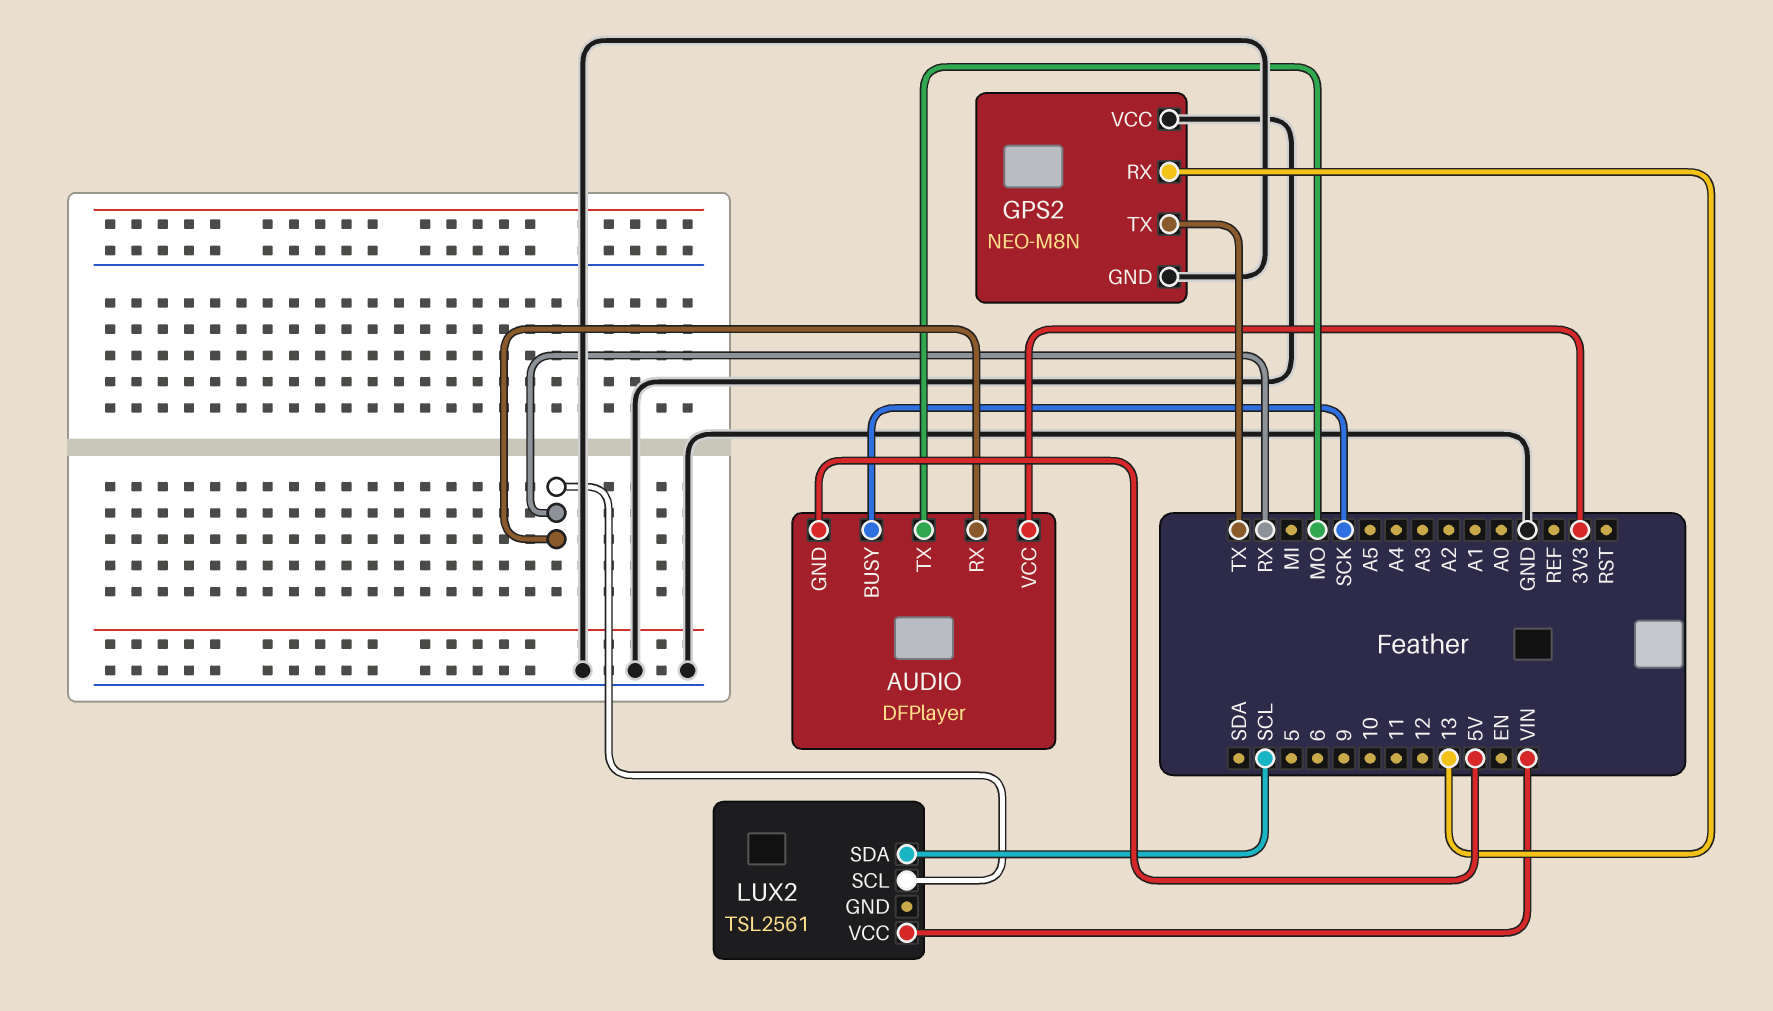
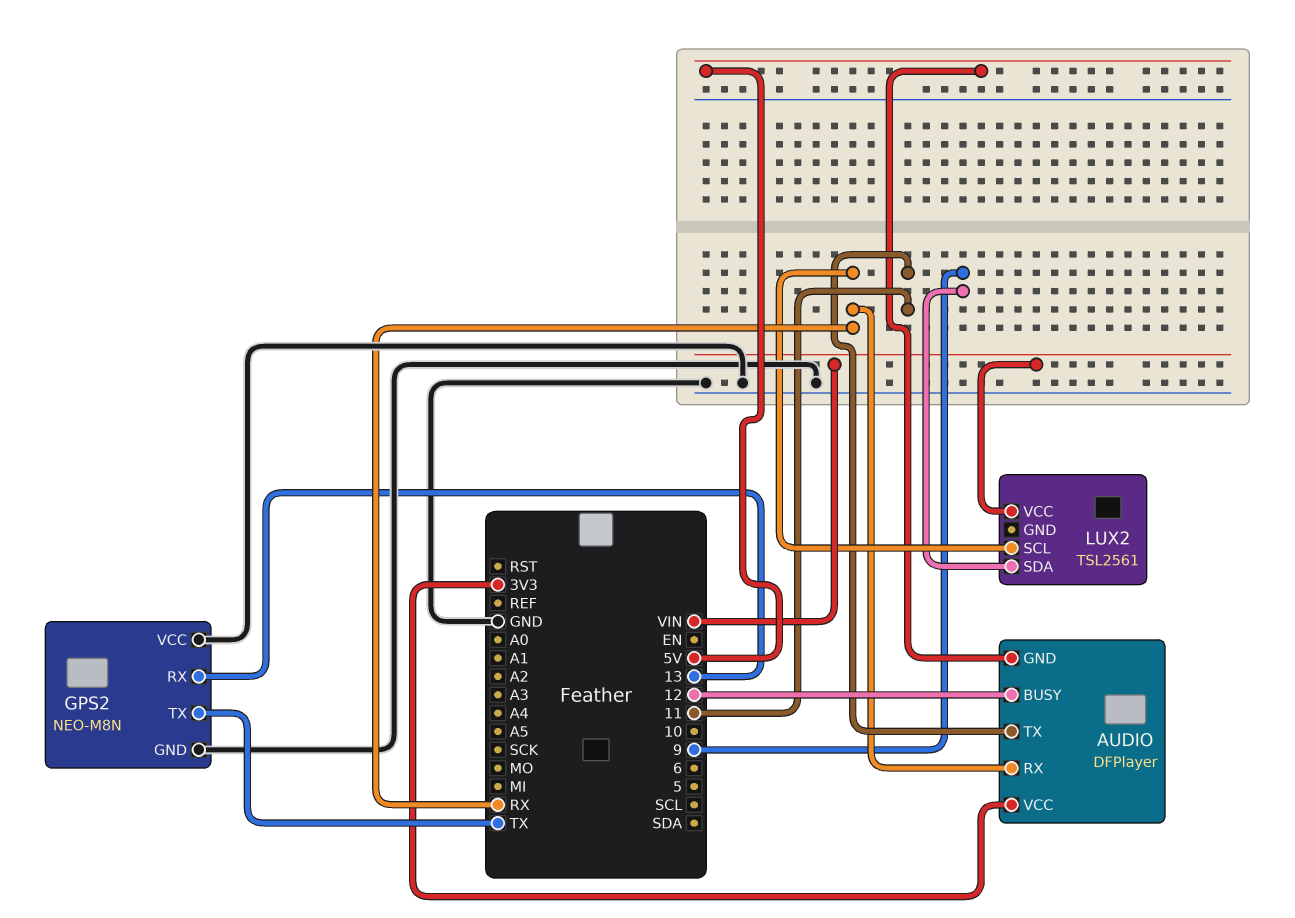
AUDIO pin BUSY: SCK -> 12
AUDIO pin TX: MO -> 11
LUX2 pin SDA: SCL -> 9

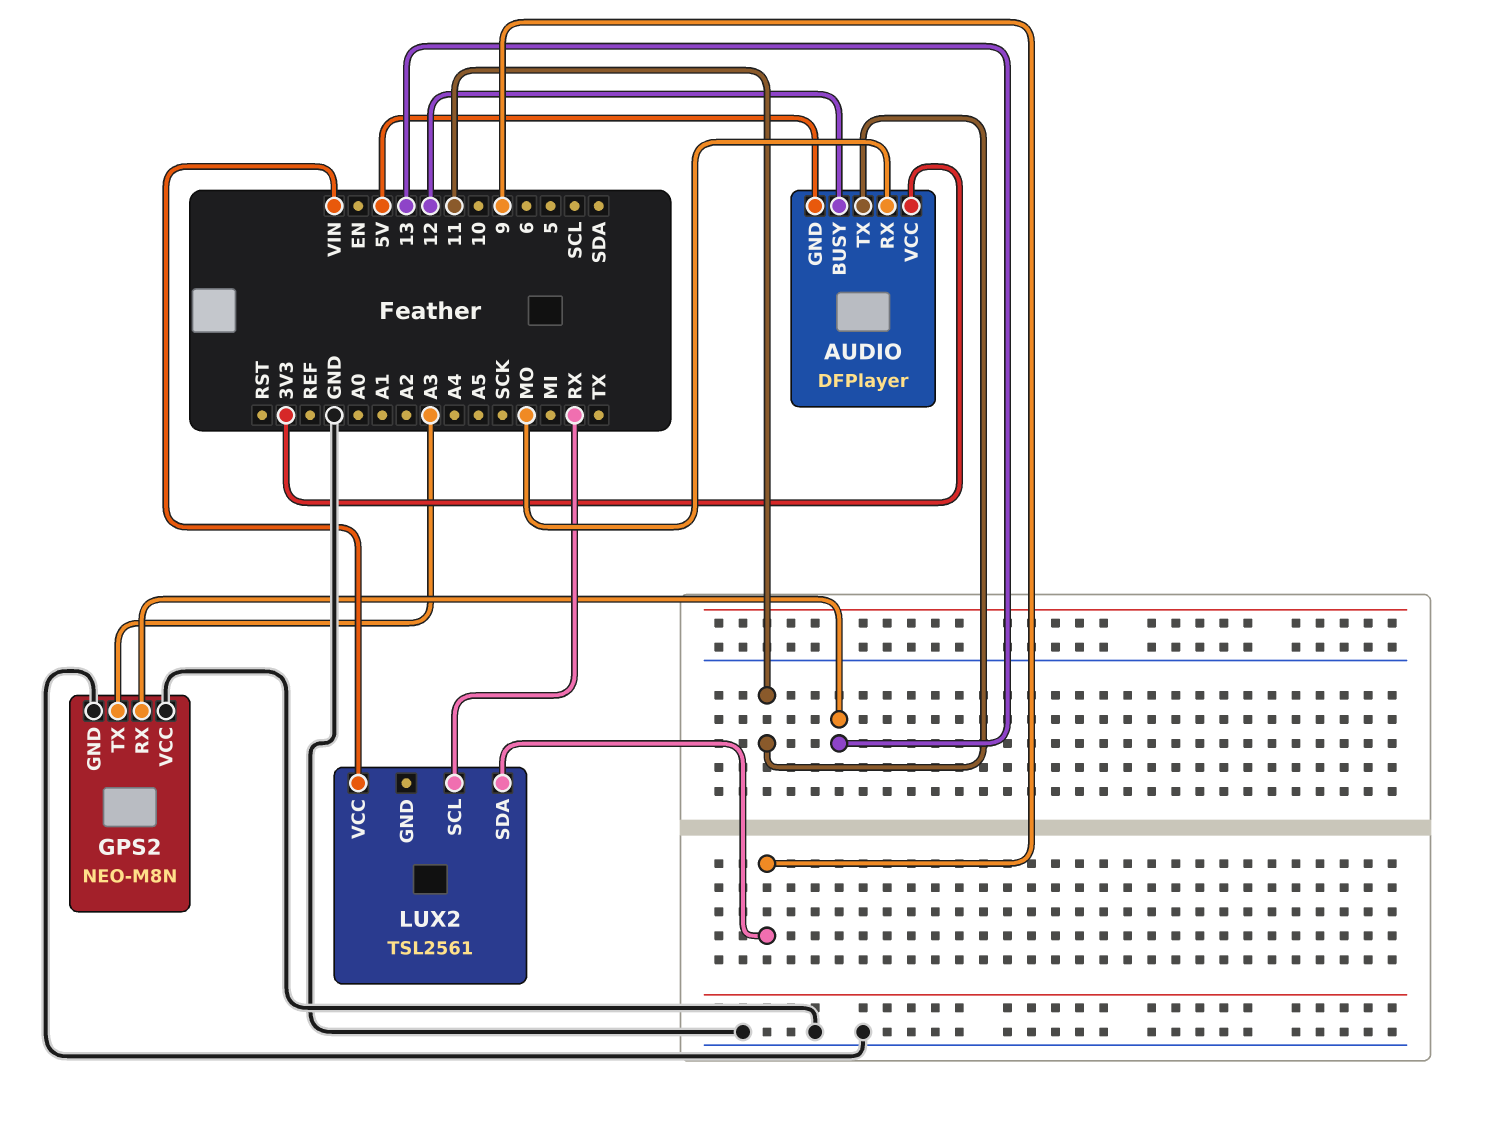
AUDIO pin RX: RX -> MO
GPS2 pin TX: TX -> A3

